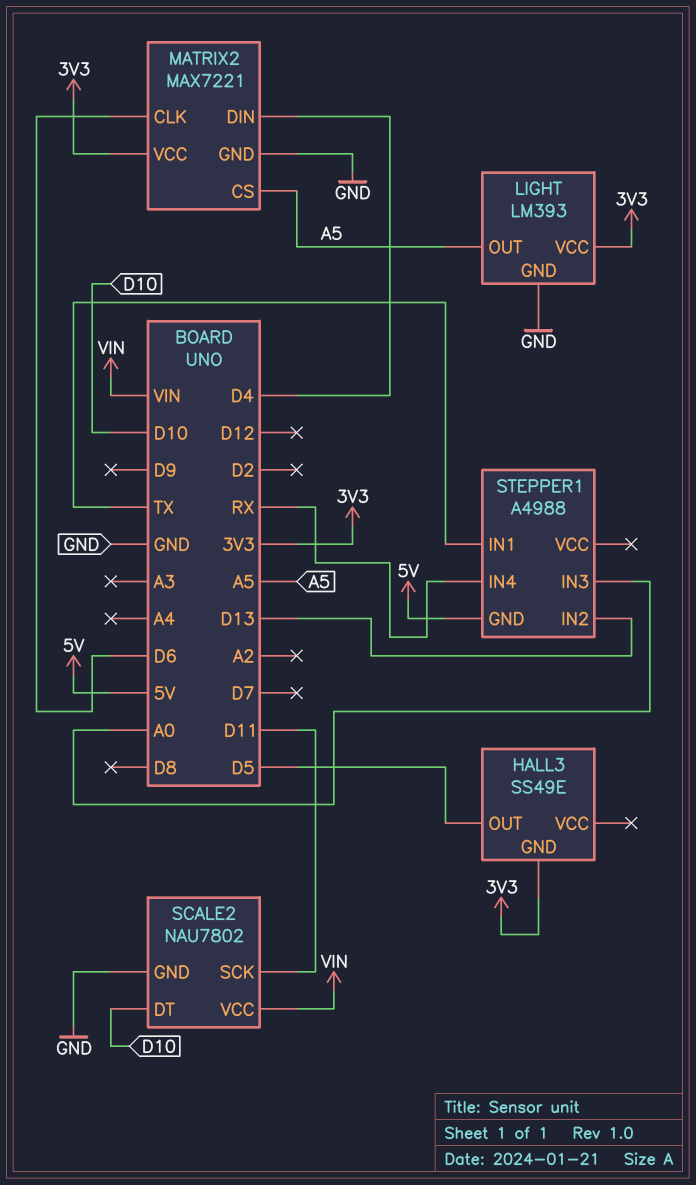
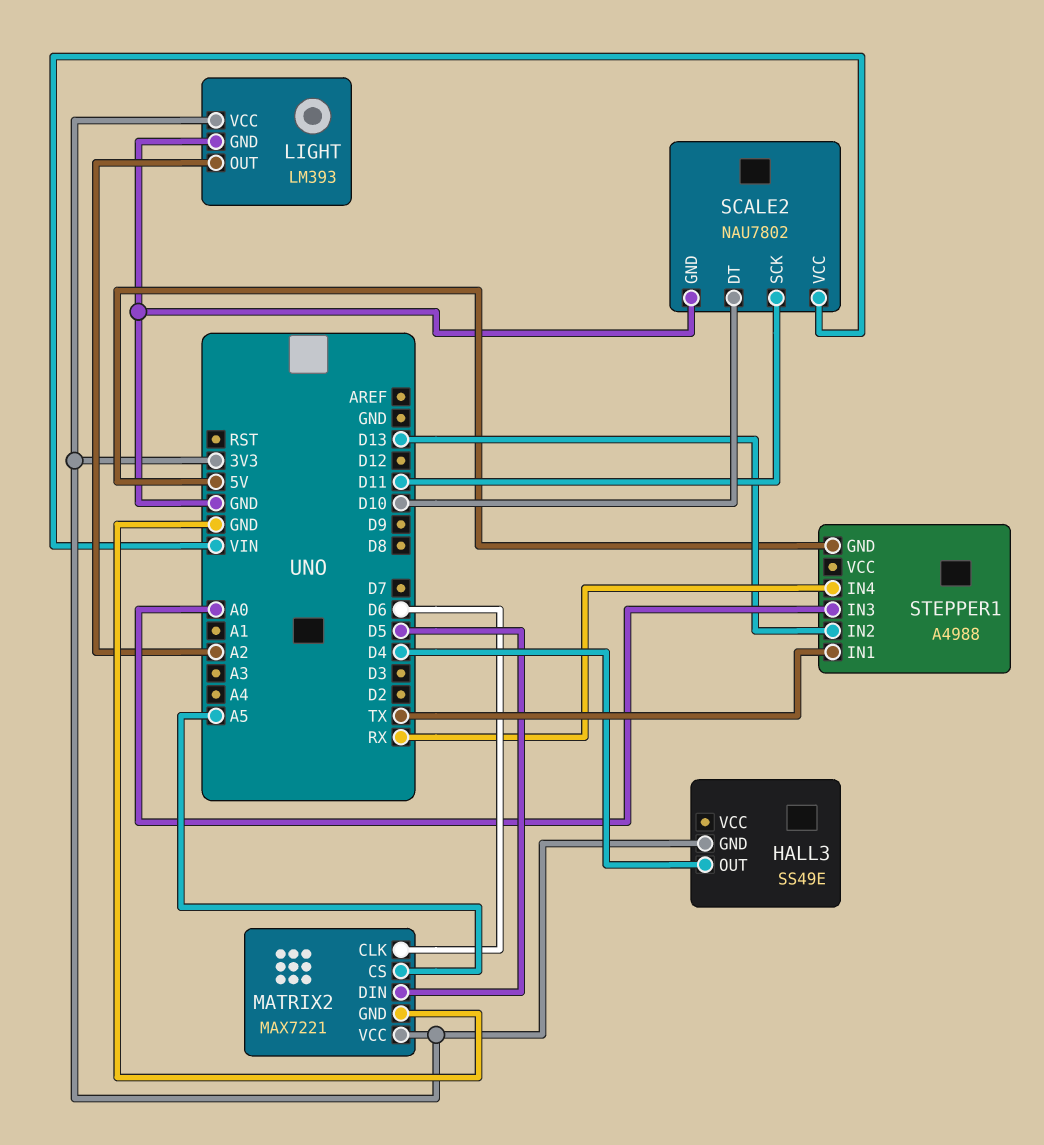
HALL3 pin OUT: D5 -> D4
LIGHT pin OUT: A5 -> A2
MATRIX2 pin DIN: D4 -> D5

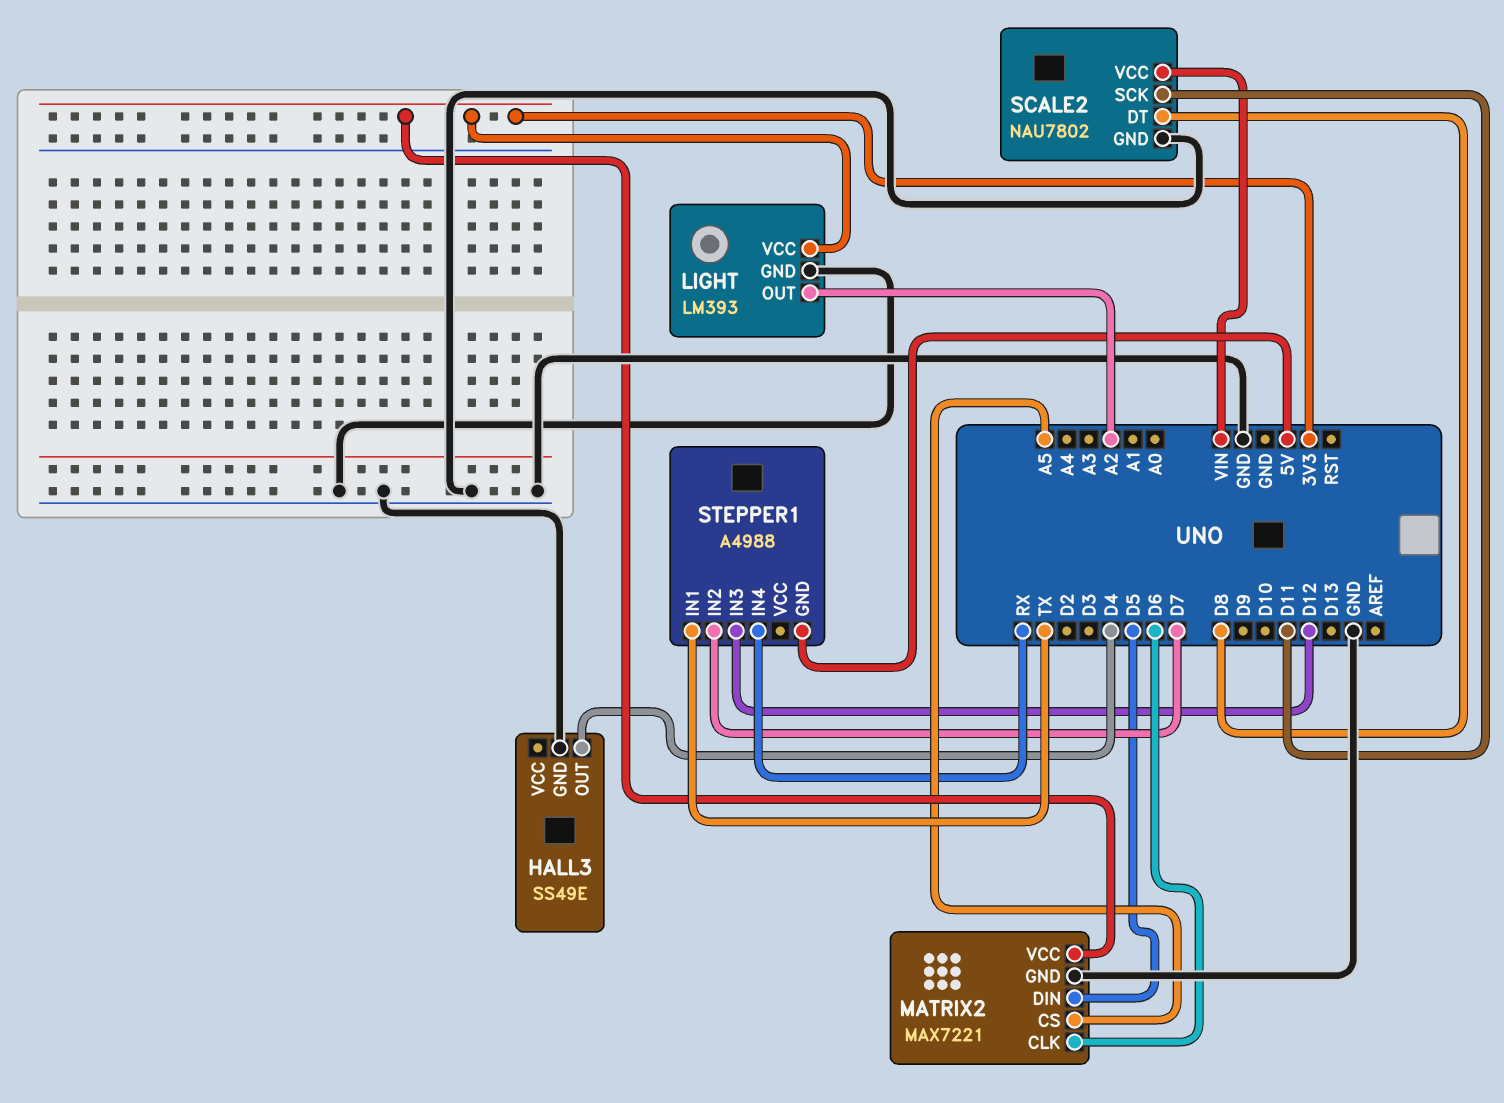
HALL3 pin GND: 3V3 -> GND
SCALE2 pin DT: D10 -> D8
STEPPER1 pin IN2: D13 -> D7
STEPPER1 pin IN3: A0 -> D12

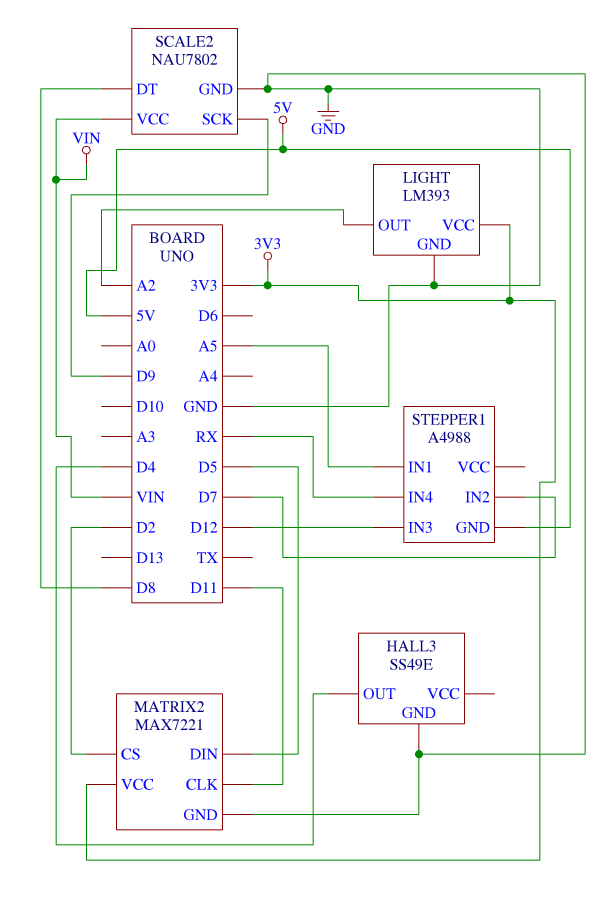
MATRIX2 pin CLK: D6 -> D11
MATRIX2 pin CS: A5 -> D2
SCALE2 pin SCK: D11 -> D9
STEPPER1 pin IN1: TX -> A5

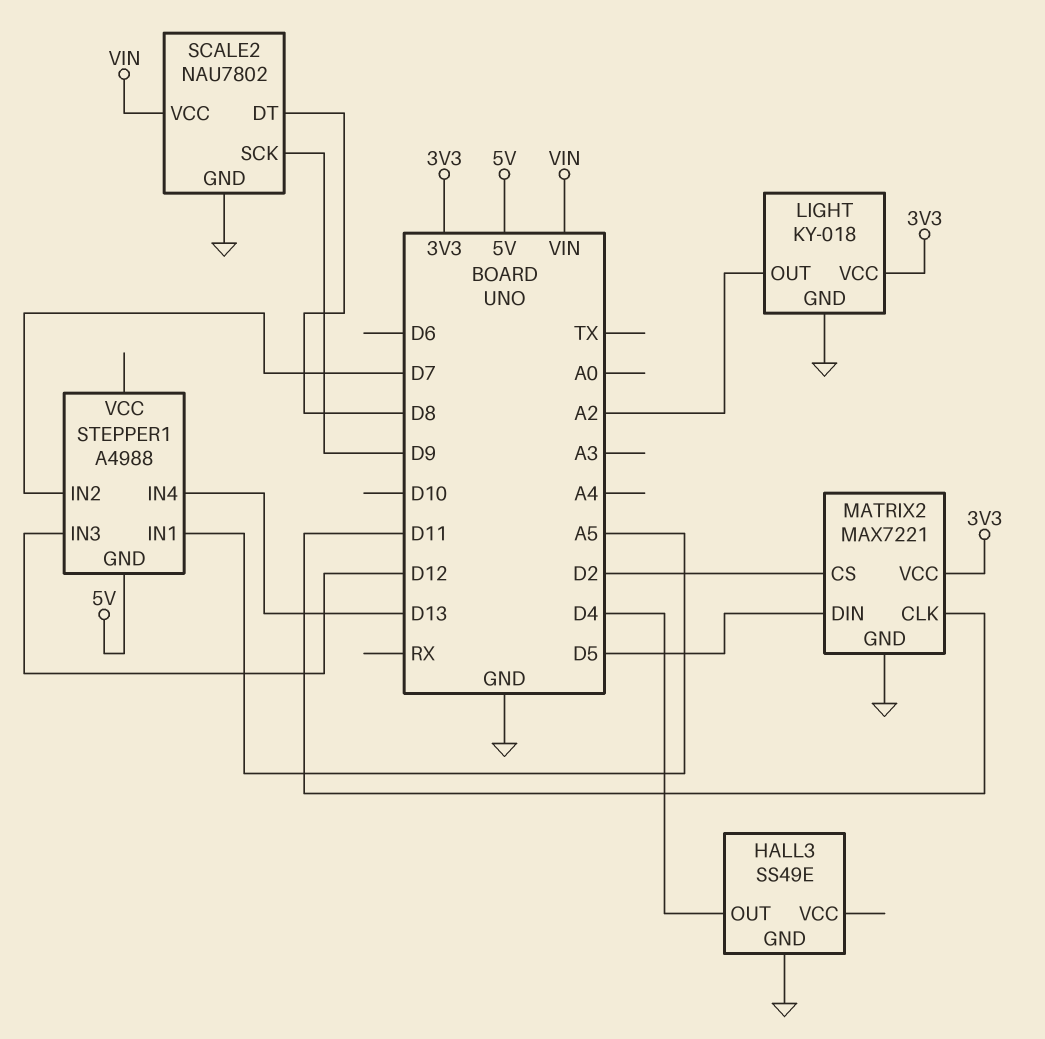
LIGHT: LM393 -> KY-018
STEPPER1 pin IN4: RX -> D13

